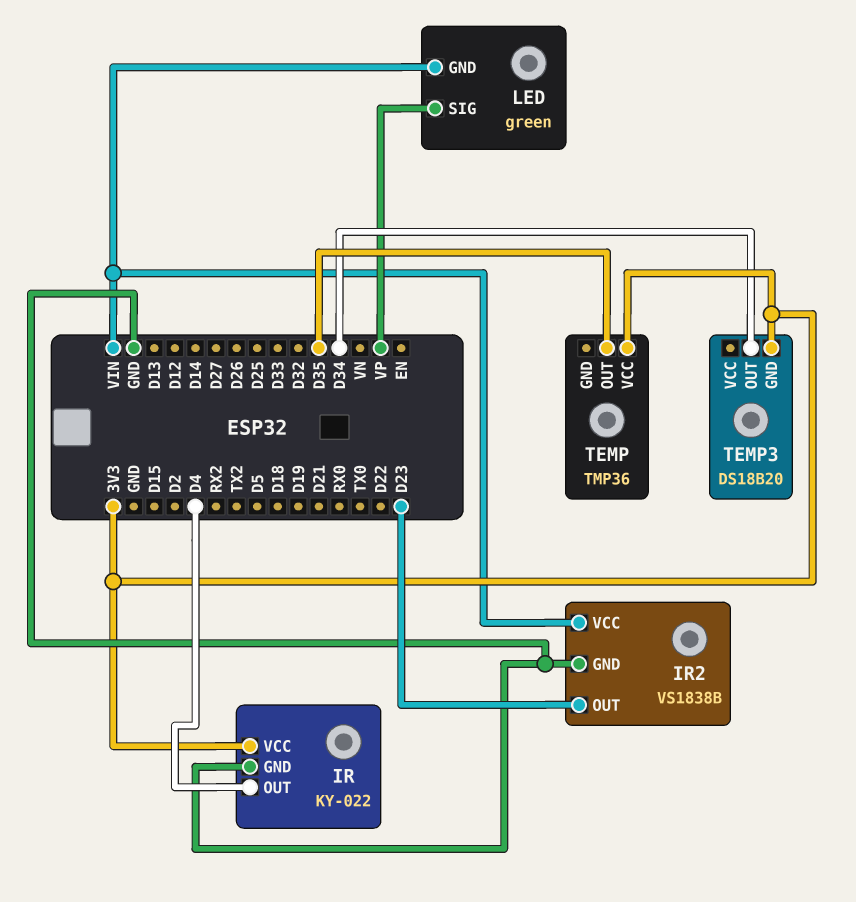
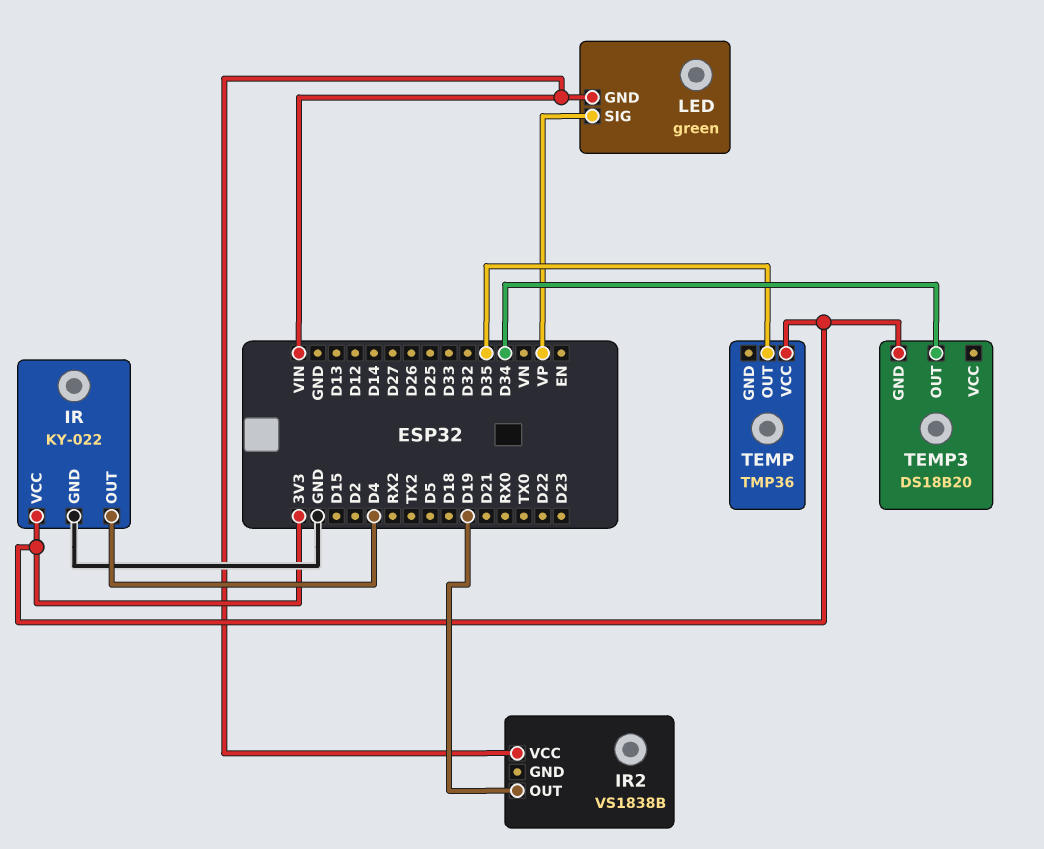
IR2 pin GND: GND -> none
IR2 pin OUT: D23 -> D19

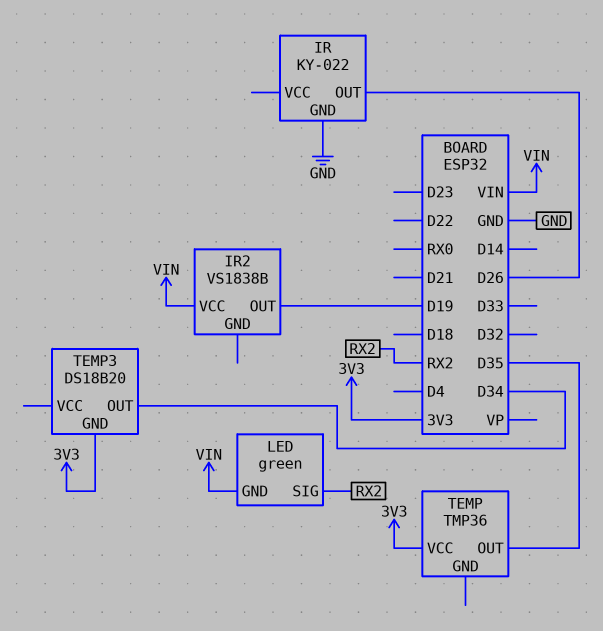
IR pin OUT: D4 -> D26
IR pin VCC: 3V3 -> none
LED pin SIG: VP -> RX2

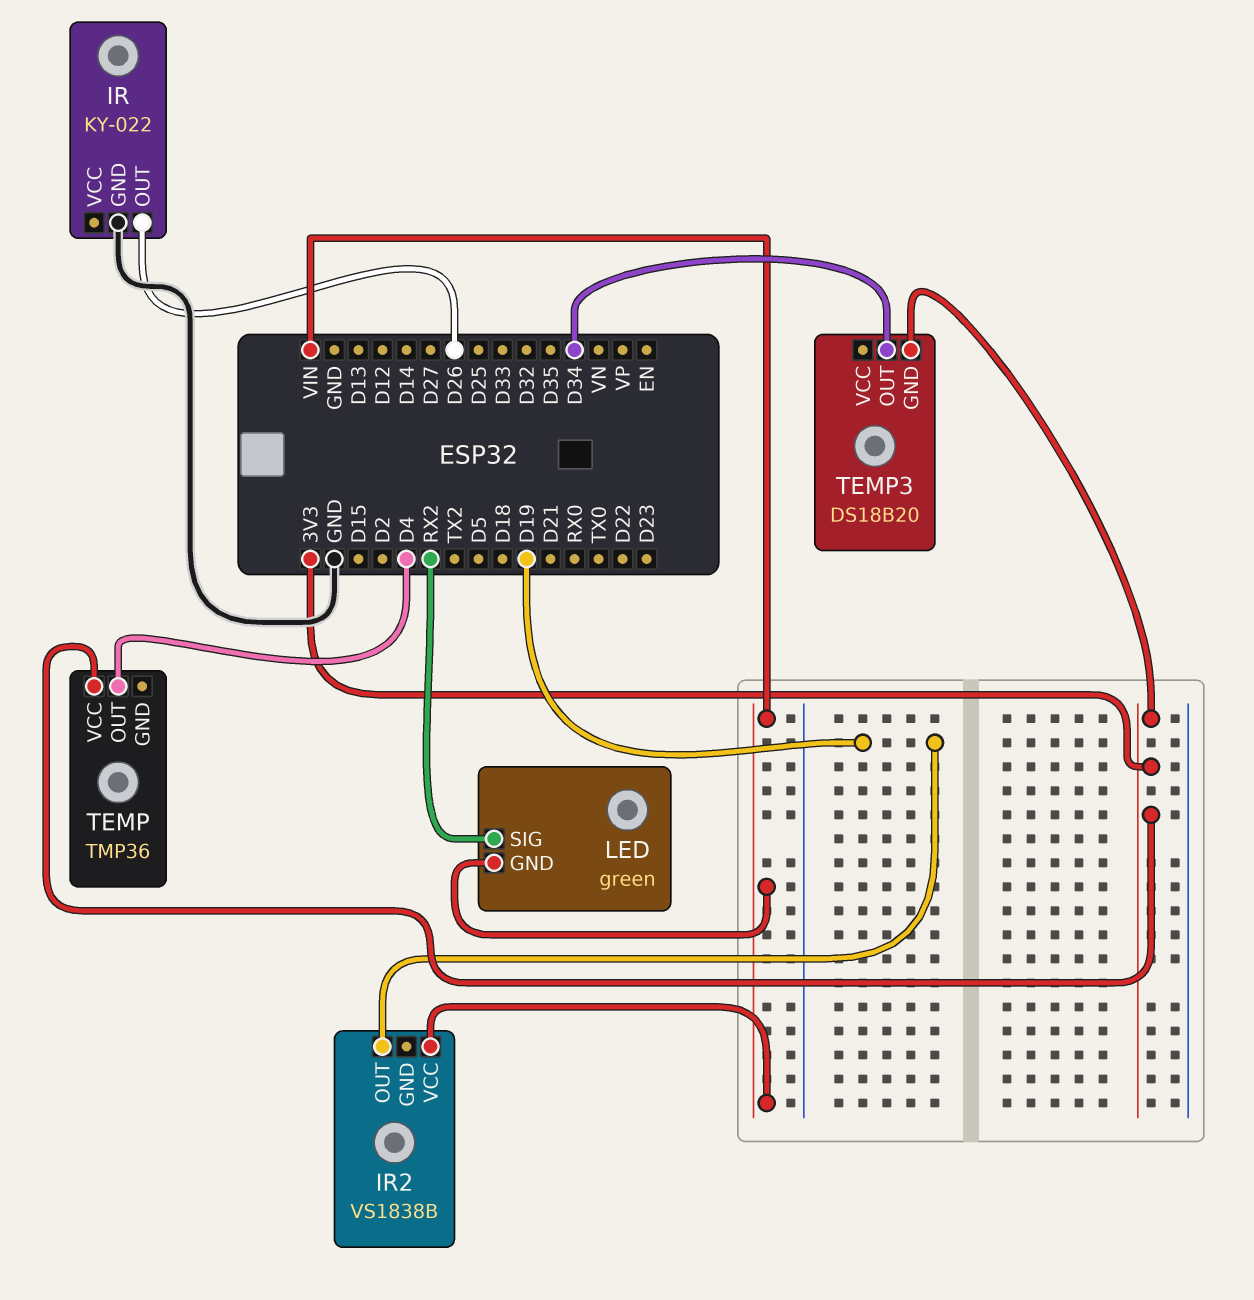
TEMP pin OUT: D35 -> D4

